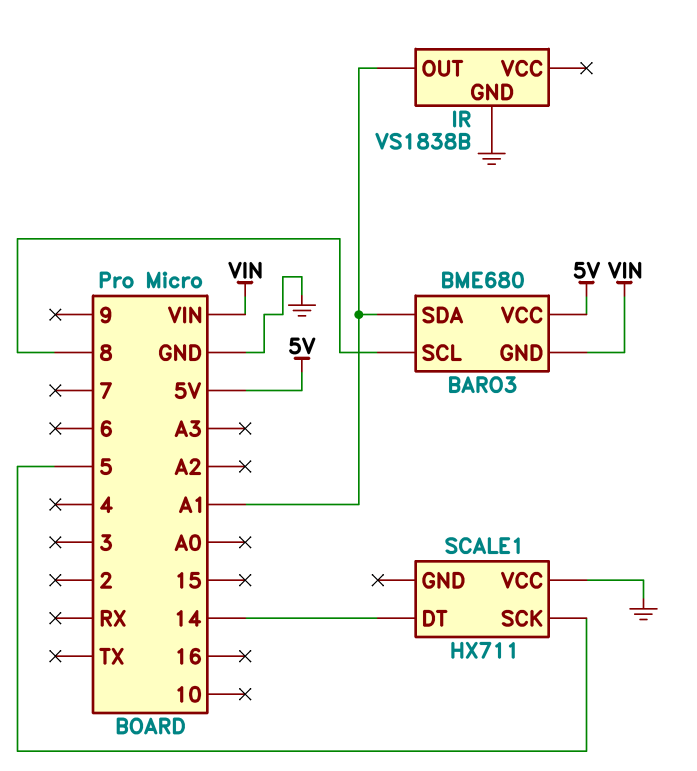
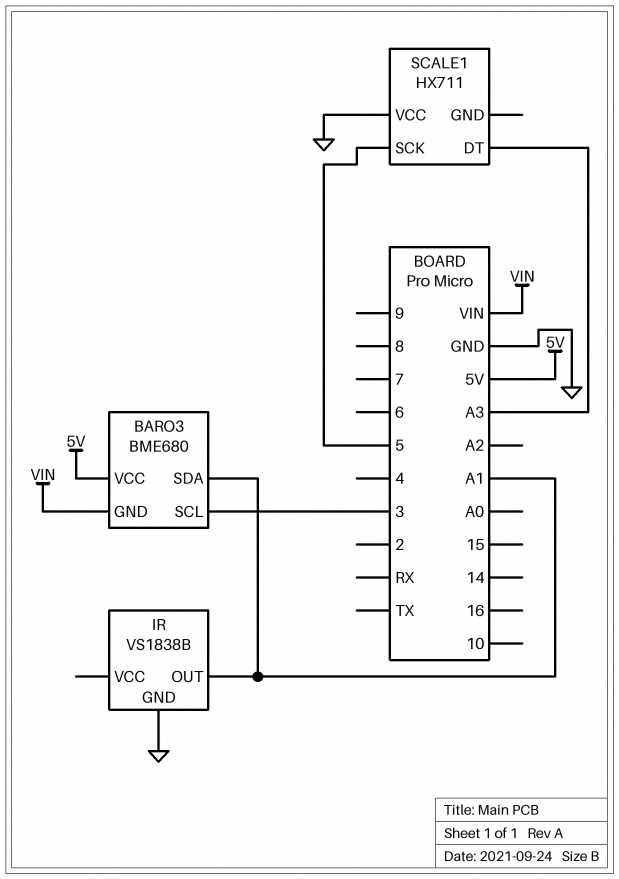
BARO3 pin SCL: 8 -> 3
SCALE1 pin DT: 14 -> A3

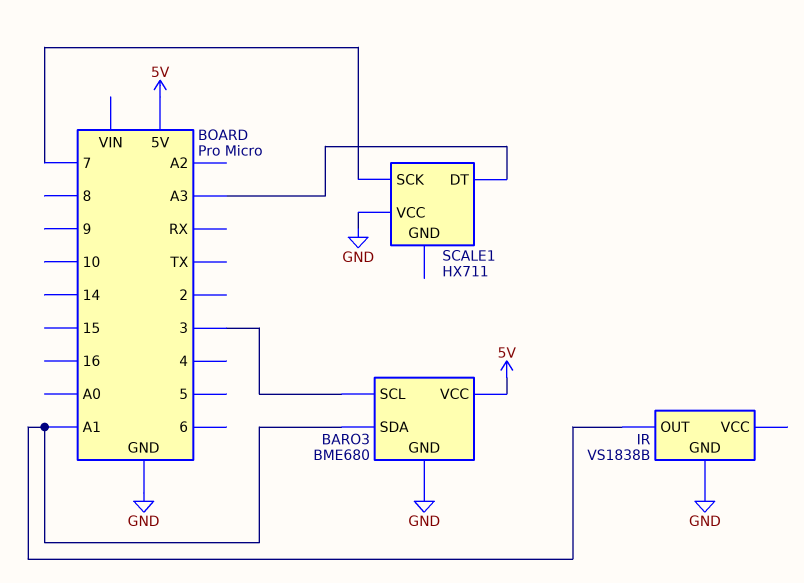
BARO3 pin GND: VIN -> GND
SCALE1 pin SCK: 5 -> 7

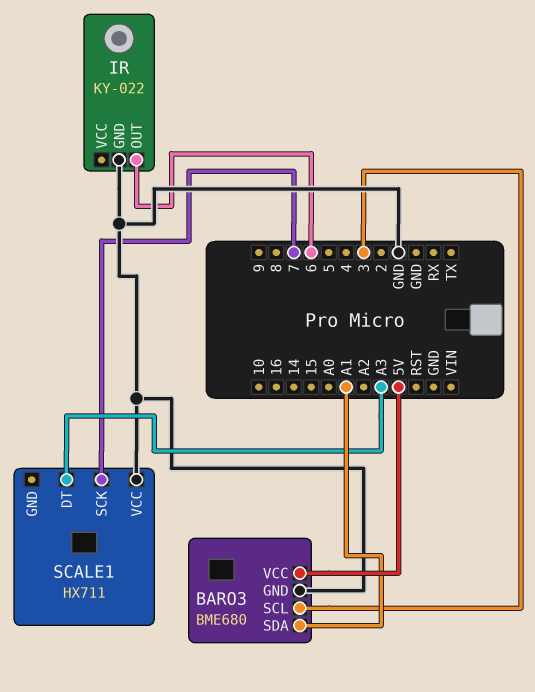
IR: VS1838B -> KY-022
IR pin OUT: A1 -> 6

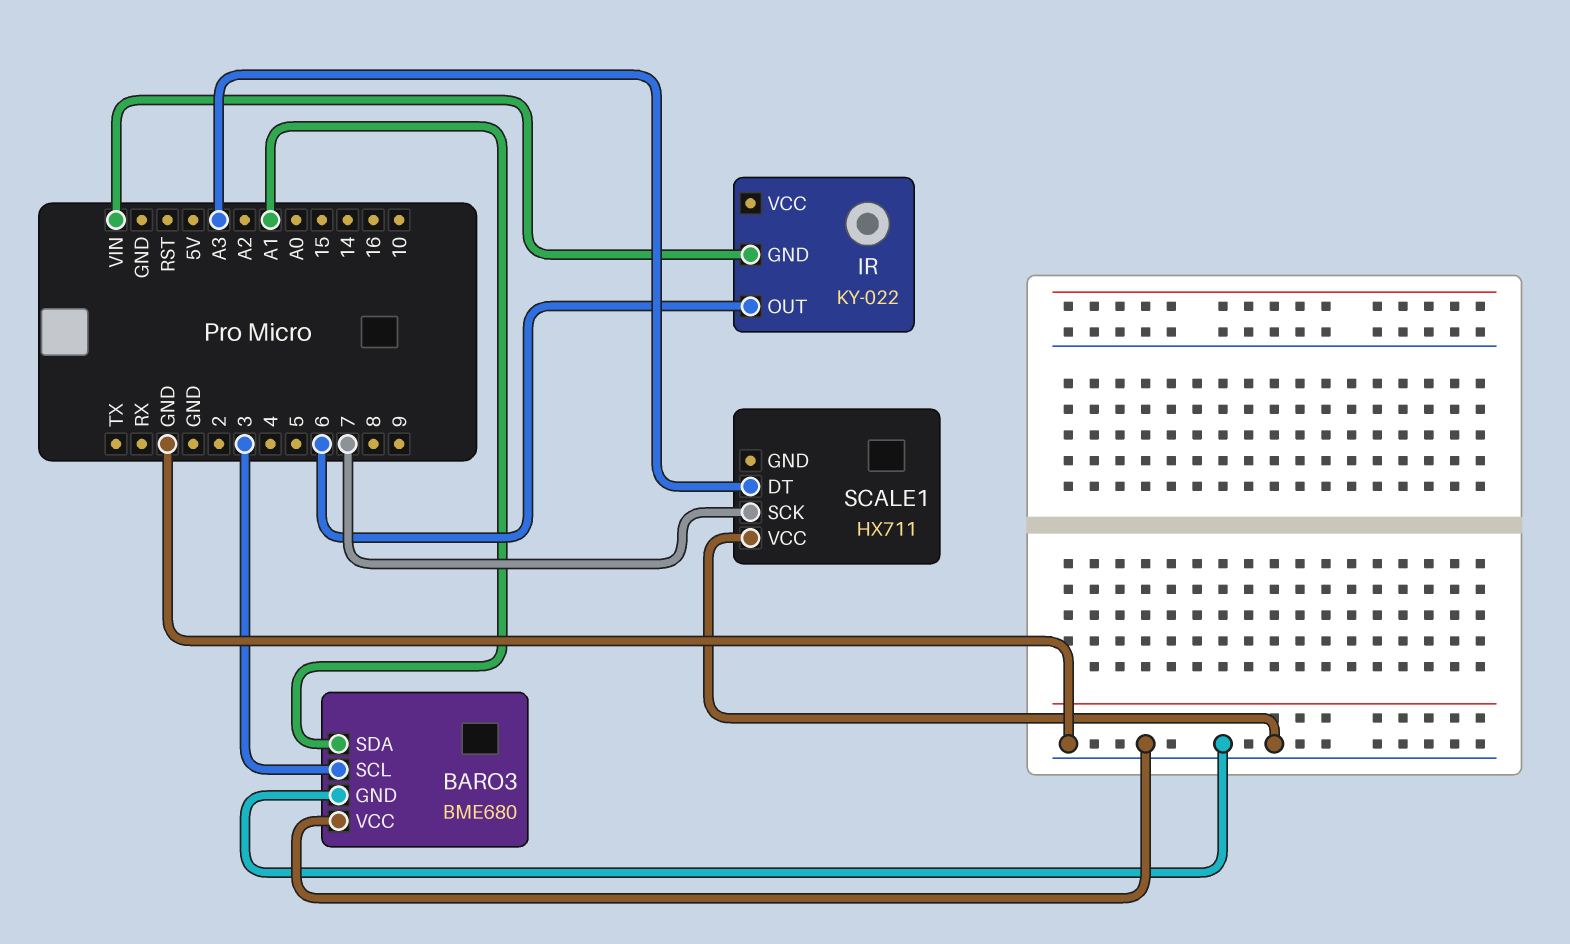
BARO3 pin VCC: 5V -> GND
IR pin GND: GND -> VIN

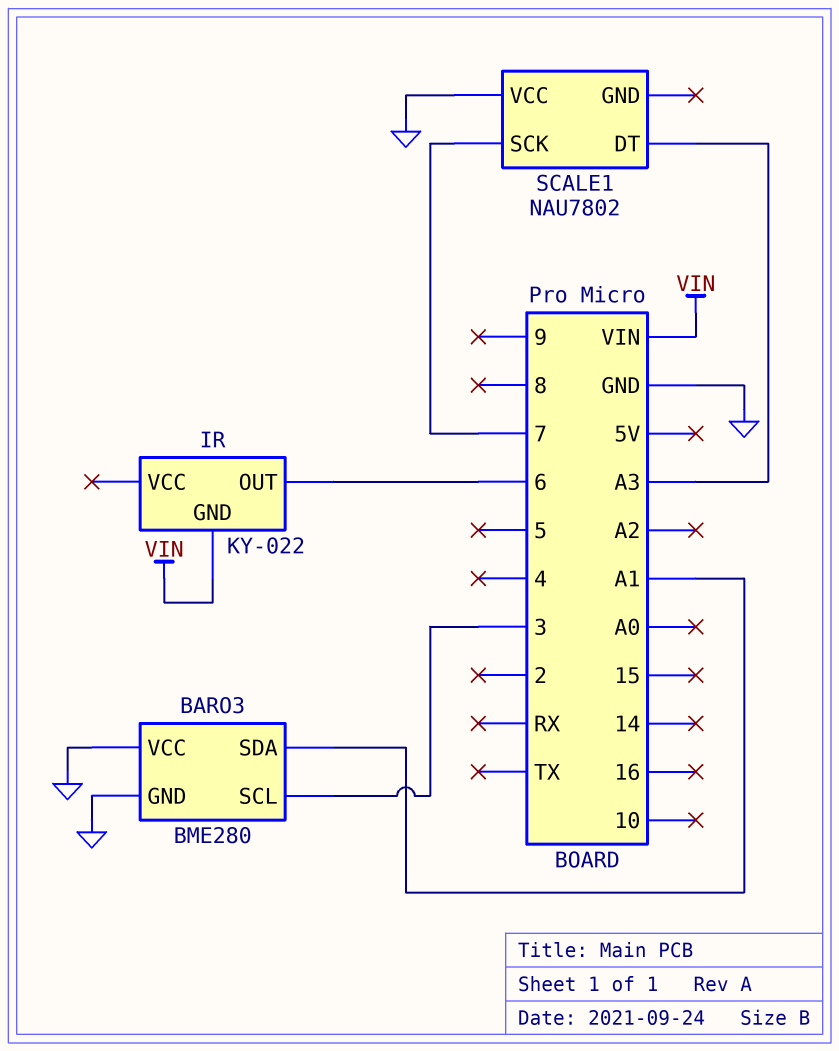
BARO3: BME680 -> BME280
SCALE1: HX711 -> NAU7802

